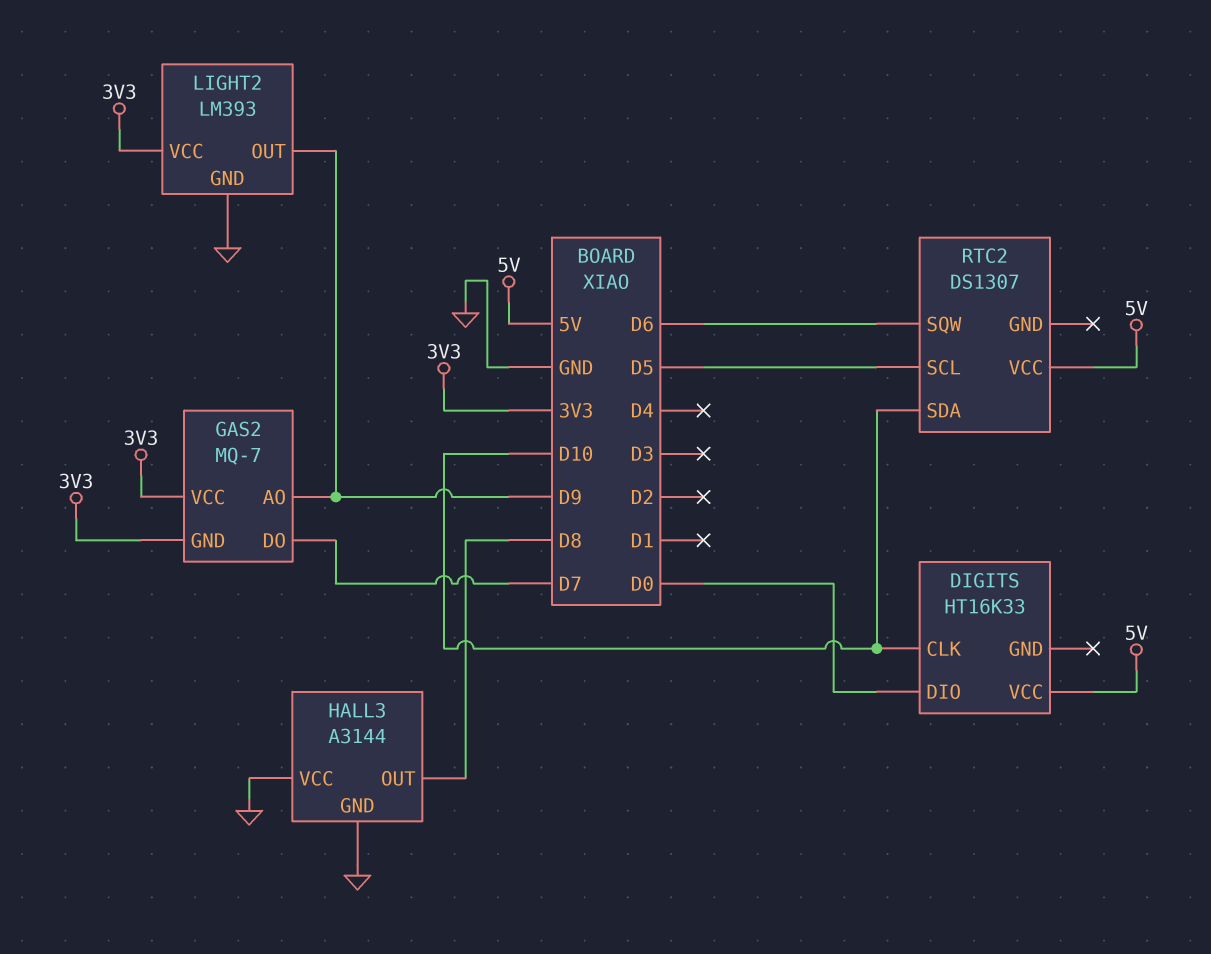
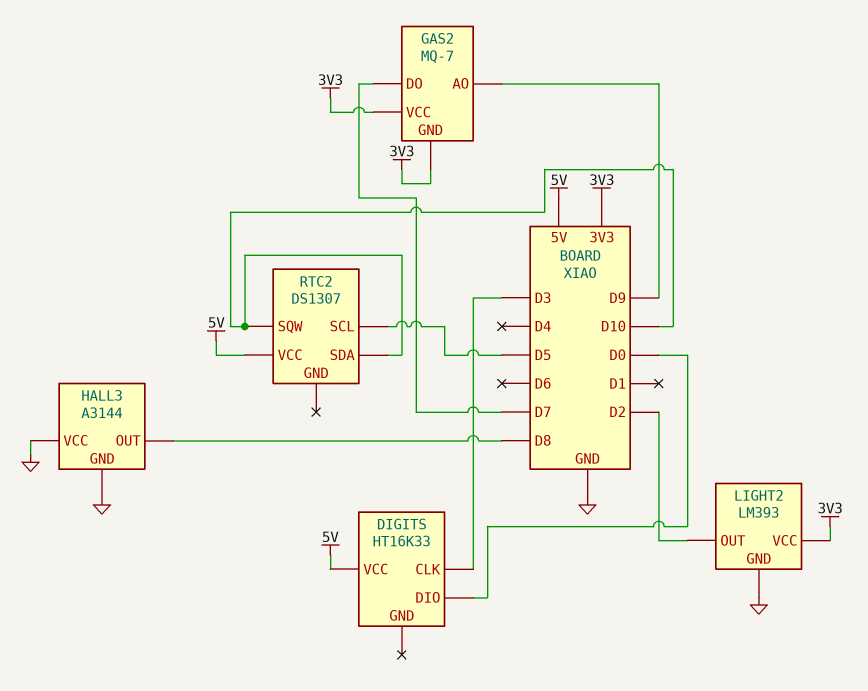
DIGITS pin CLK: D10 -> D3
LIGHT2 pin OUT: D9 -> D2
RTC2 pin SQW: D6 -> D10

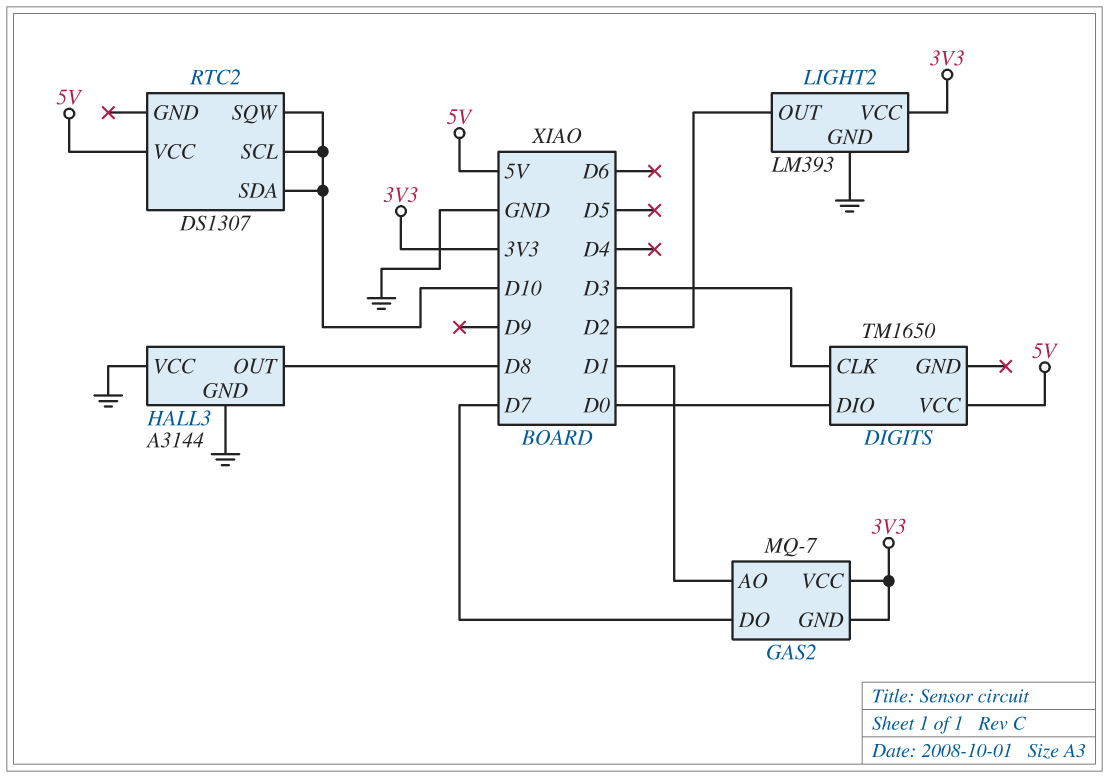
DIGITS: HT16K33 -> TM1650
GAS2 pin AO: D9 -> D1
RTC2 pin SCL: D5 -> D10

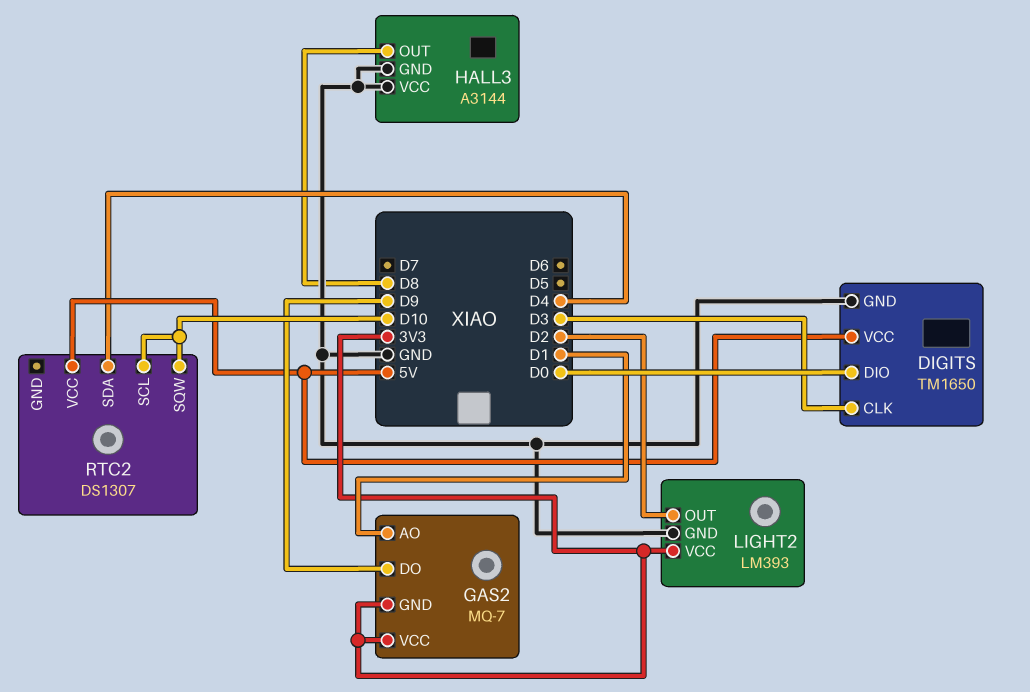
DIGITS pin GND: none -> GND
GAS2 pin DO: D7 -> D9
RTC2 pin SDA: D10 -> D4

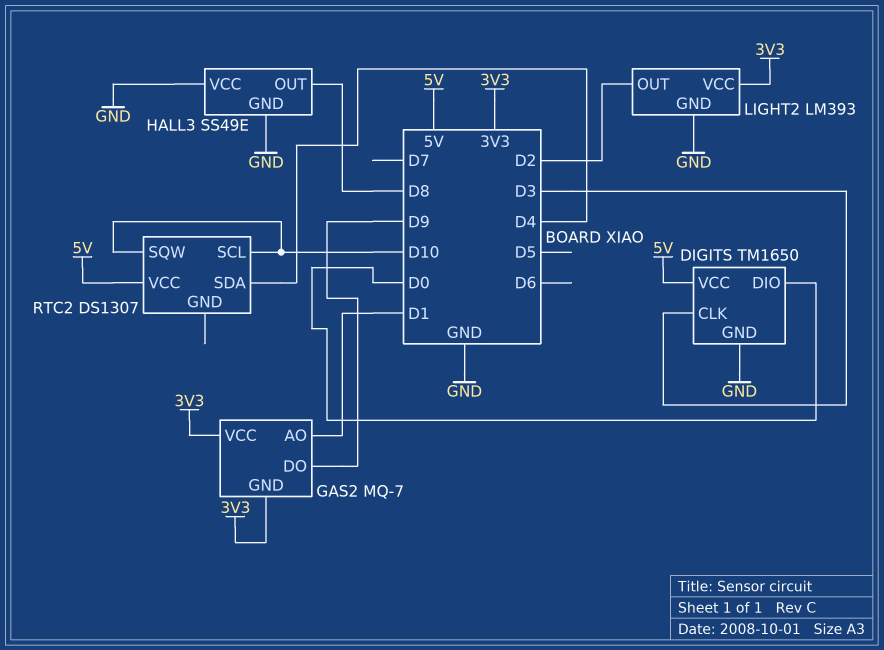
HALL3: A3144 -> SS49E

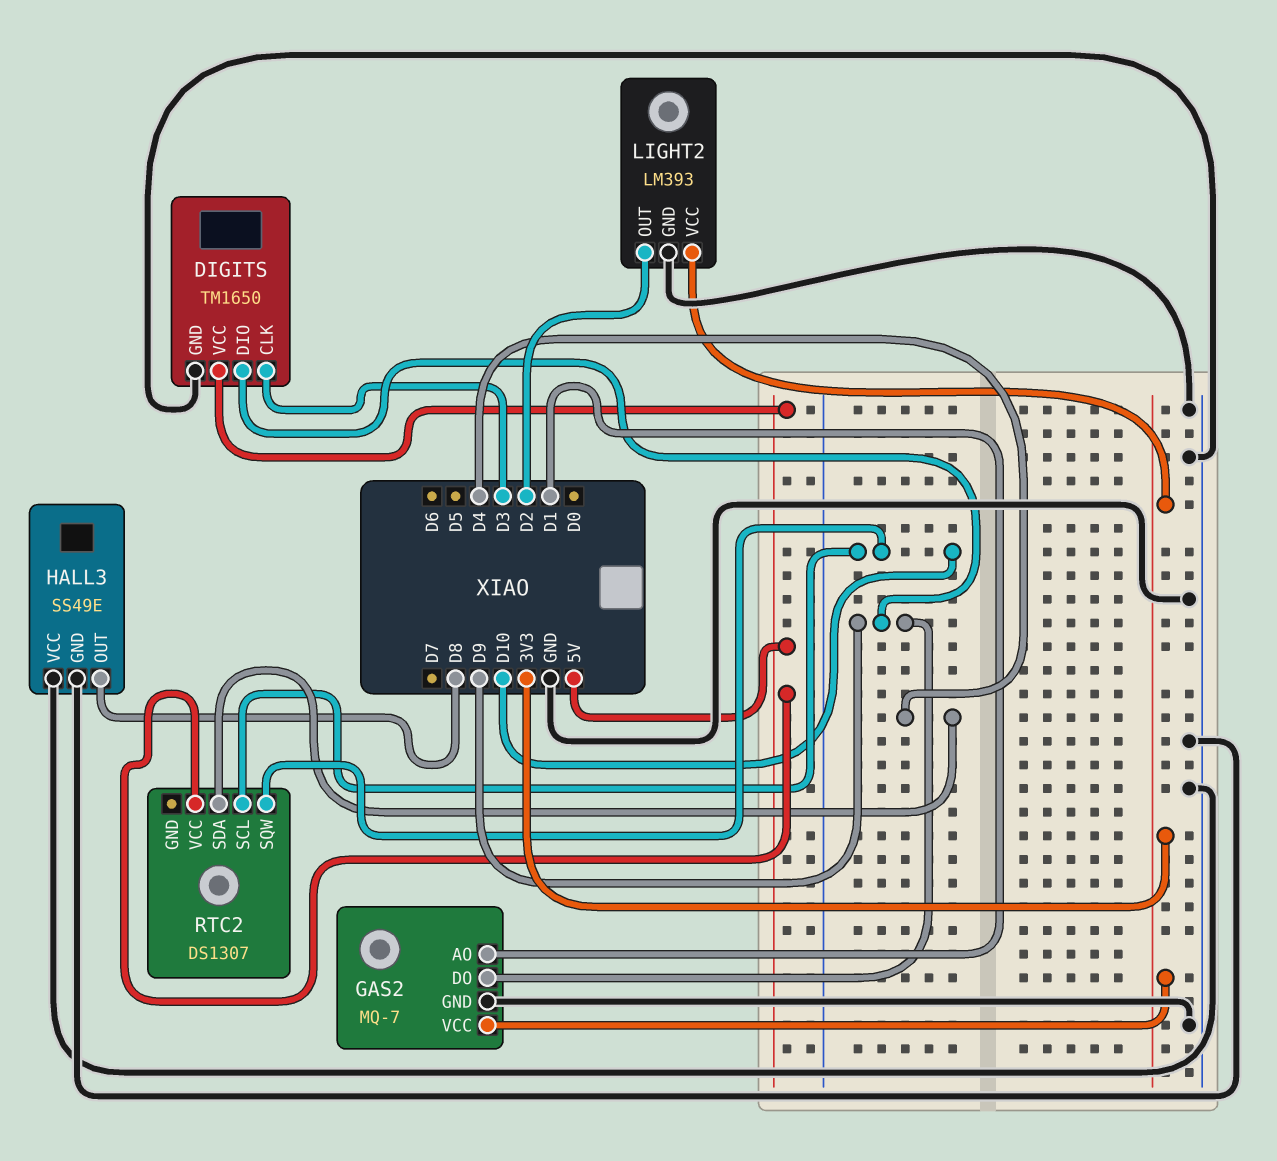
DIGITS pin DIO: D0 -> D9
GAS2 pin GND: 3V3 -> GND

